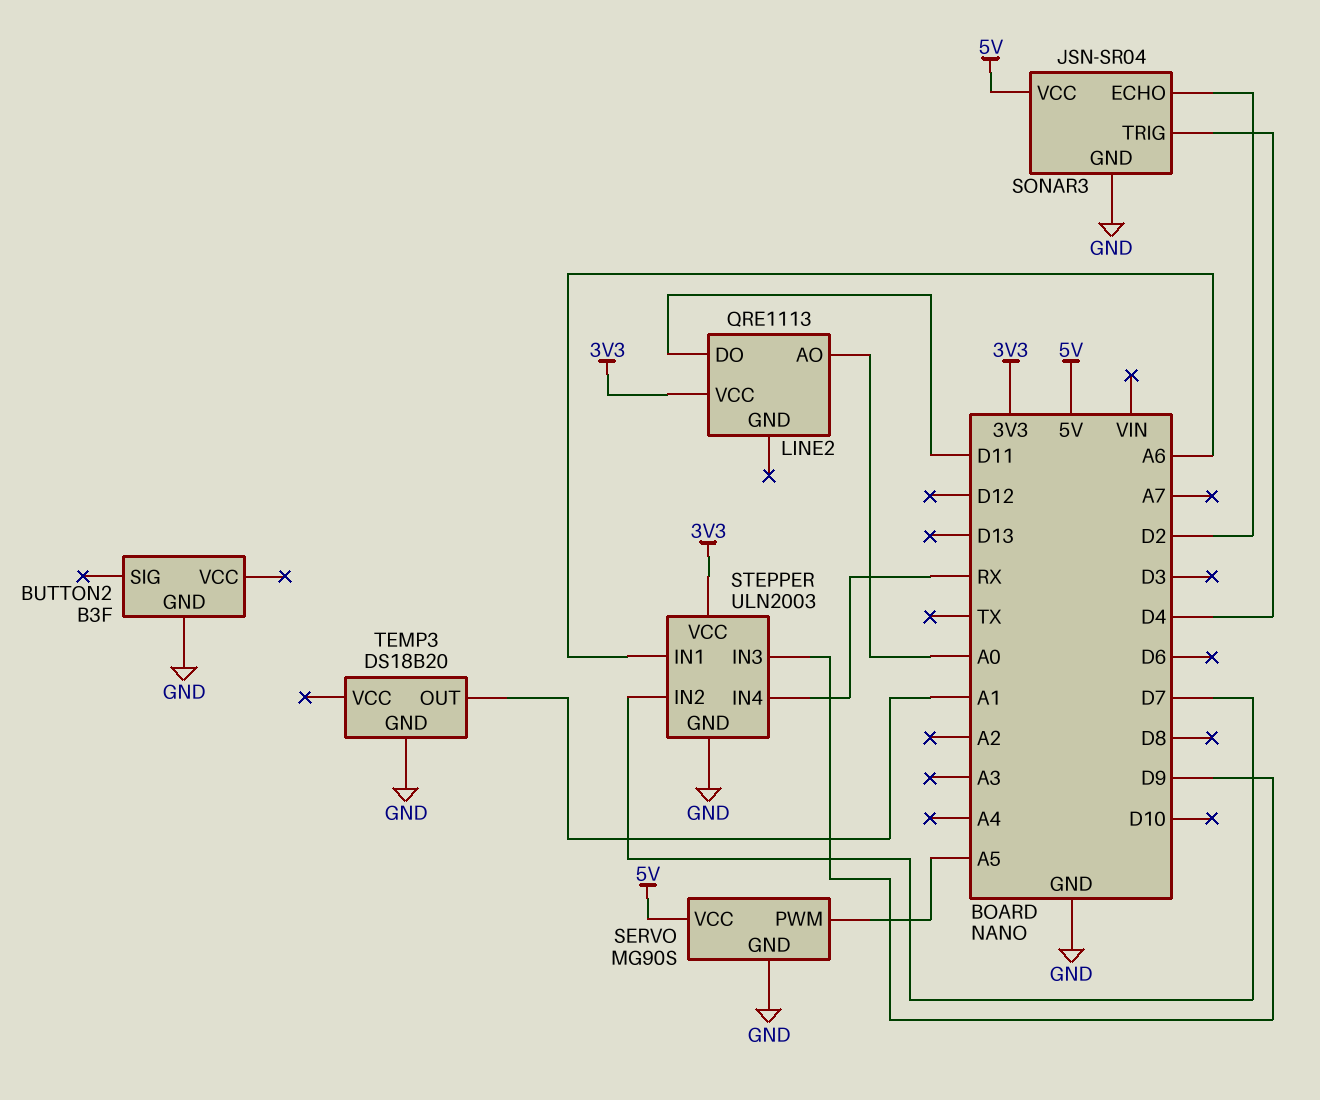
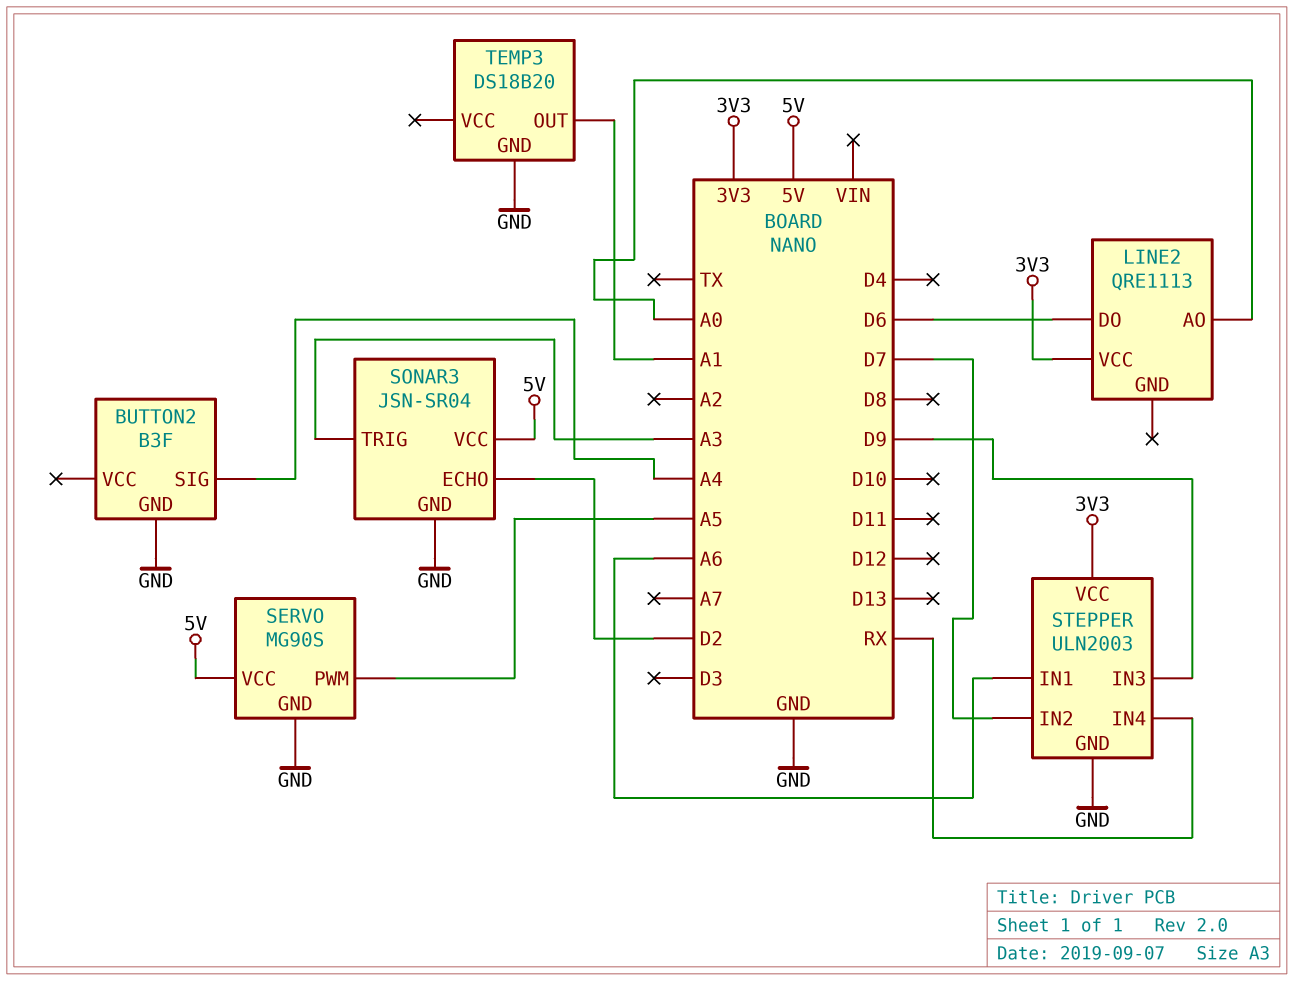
BUTTON2 pin SIG: none -> A4
LINE2 pin DO: D11 -> D6
SONAR3 pin TRIG: D4 -> A3

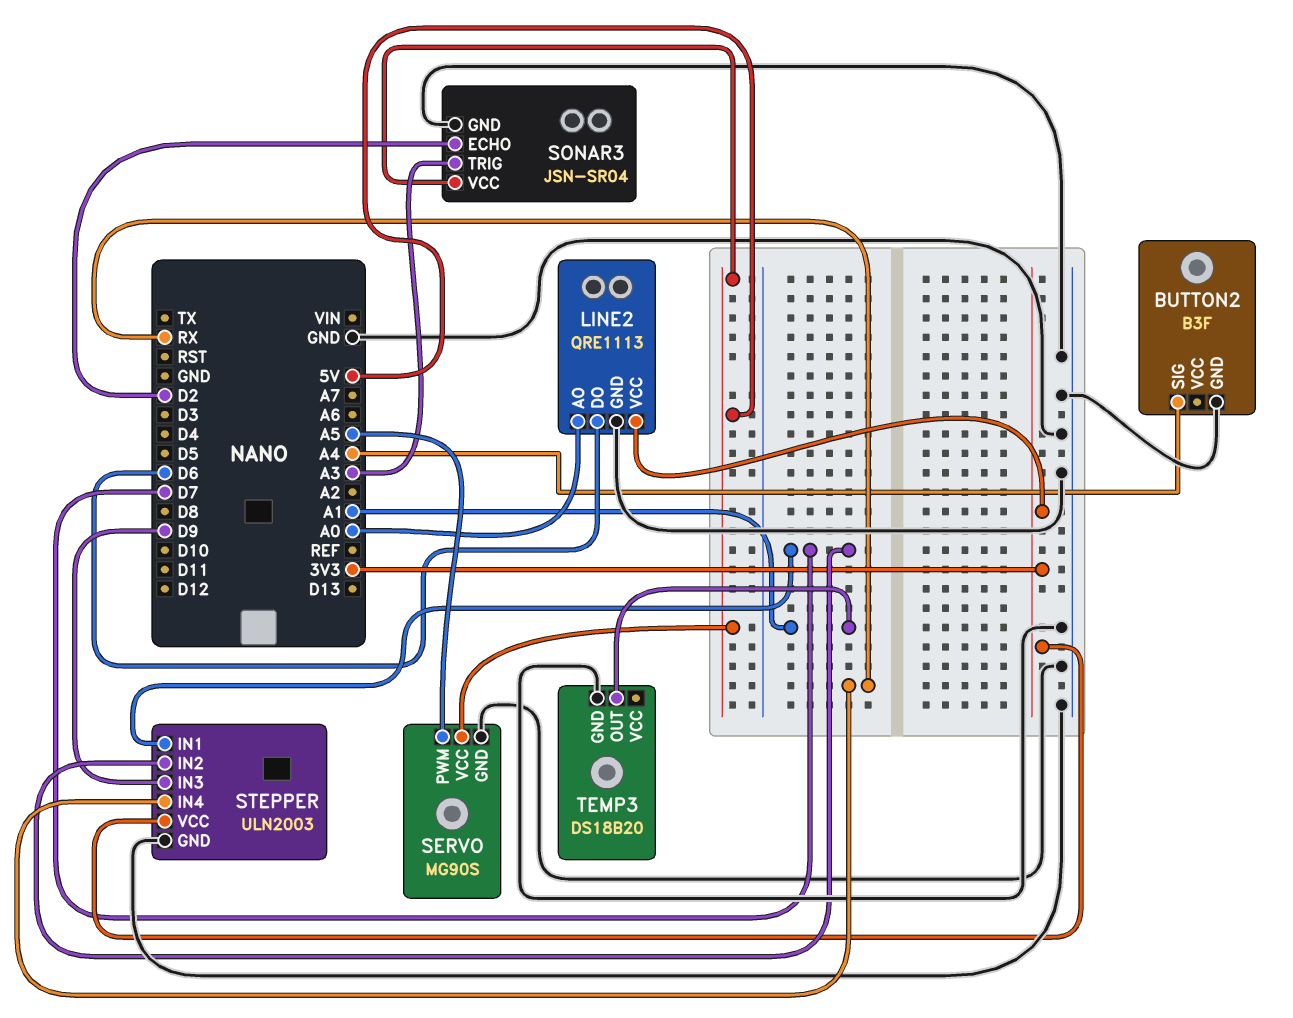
LINE2 pin GND: none -> GND
STEPPER pin IN1: A6 -> D7

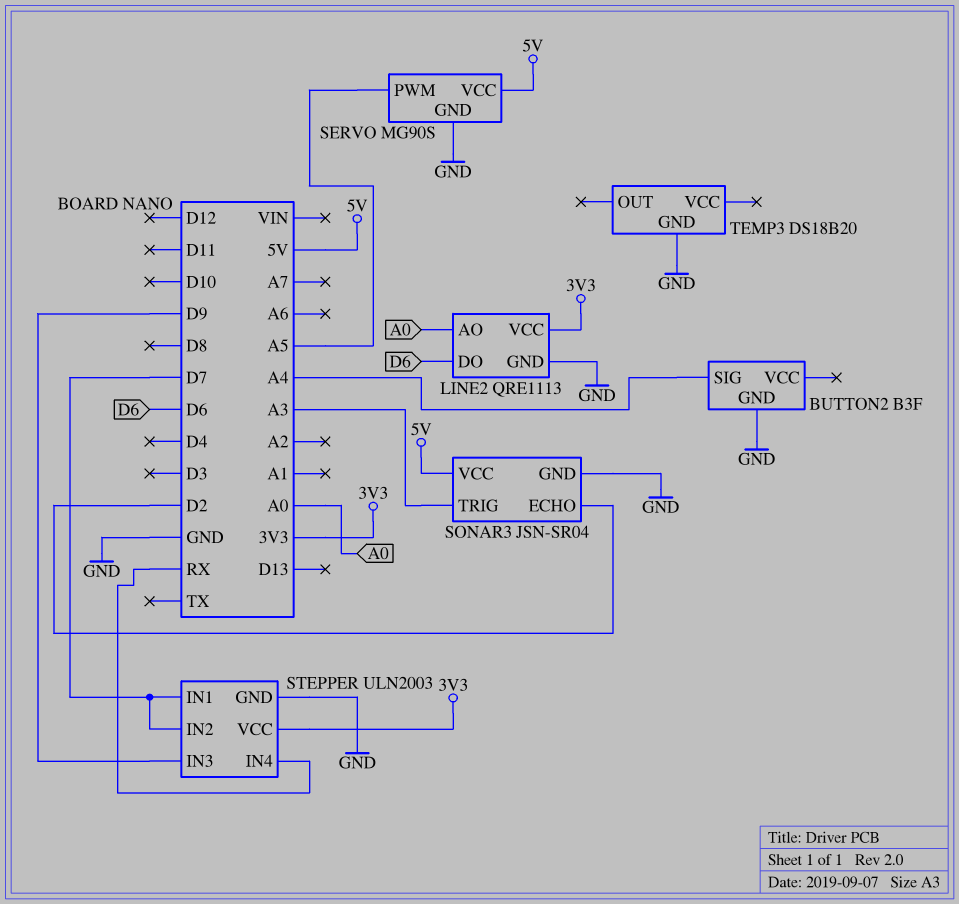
TEMP3 pin OUT: A1 -> none

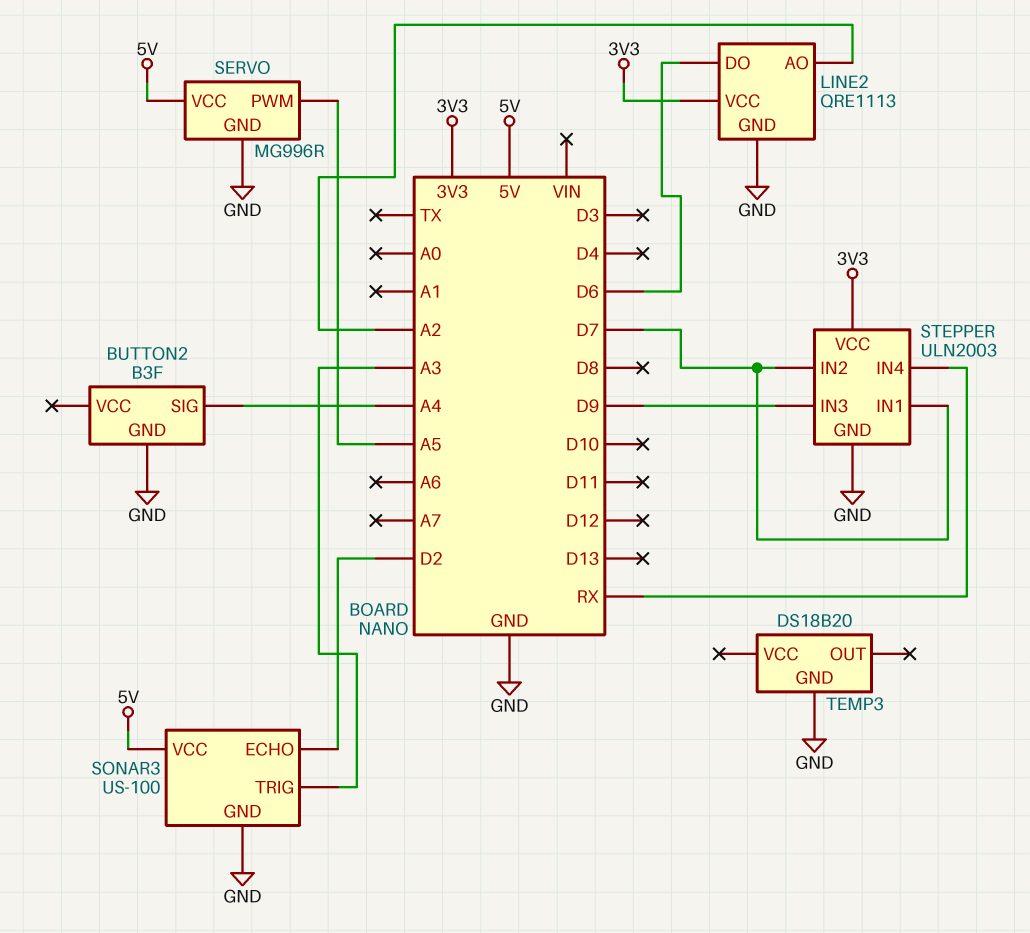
LINE2 pin AO: A0 -> A2
SERVO: MG90S -> MG996R
SONAR3: JSN-SR04 -> US-100

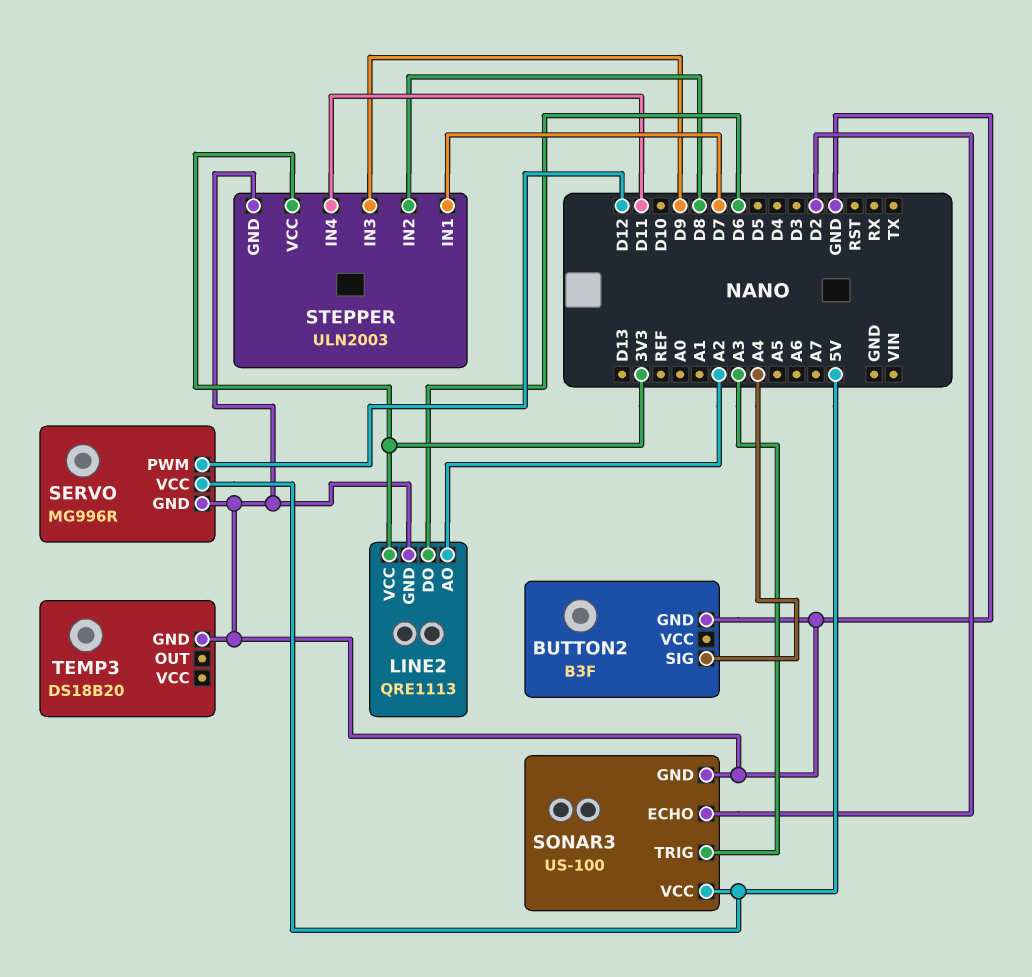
SERVO pin PWM: A5 -> D12
STEPPER pin IN2: D7 -> D8
STEPPER pin IN4: RX -> D11

